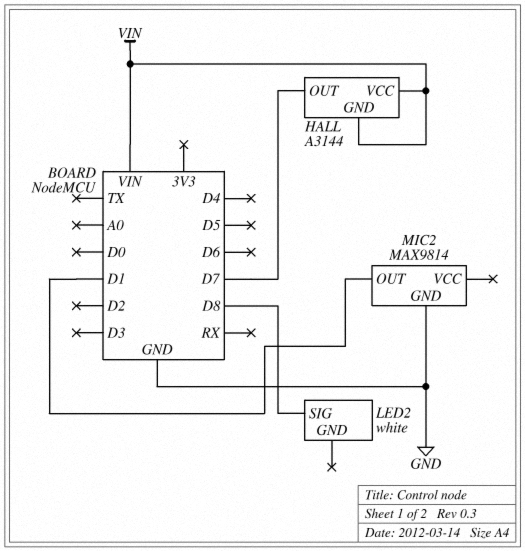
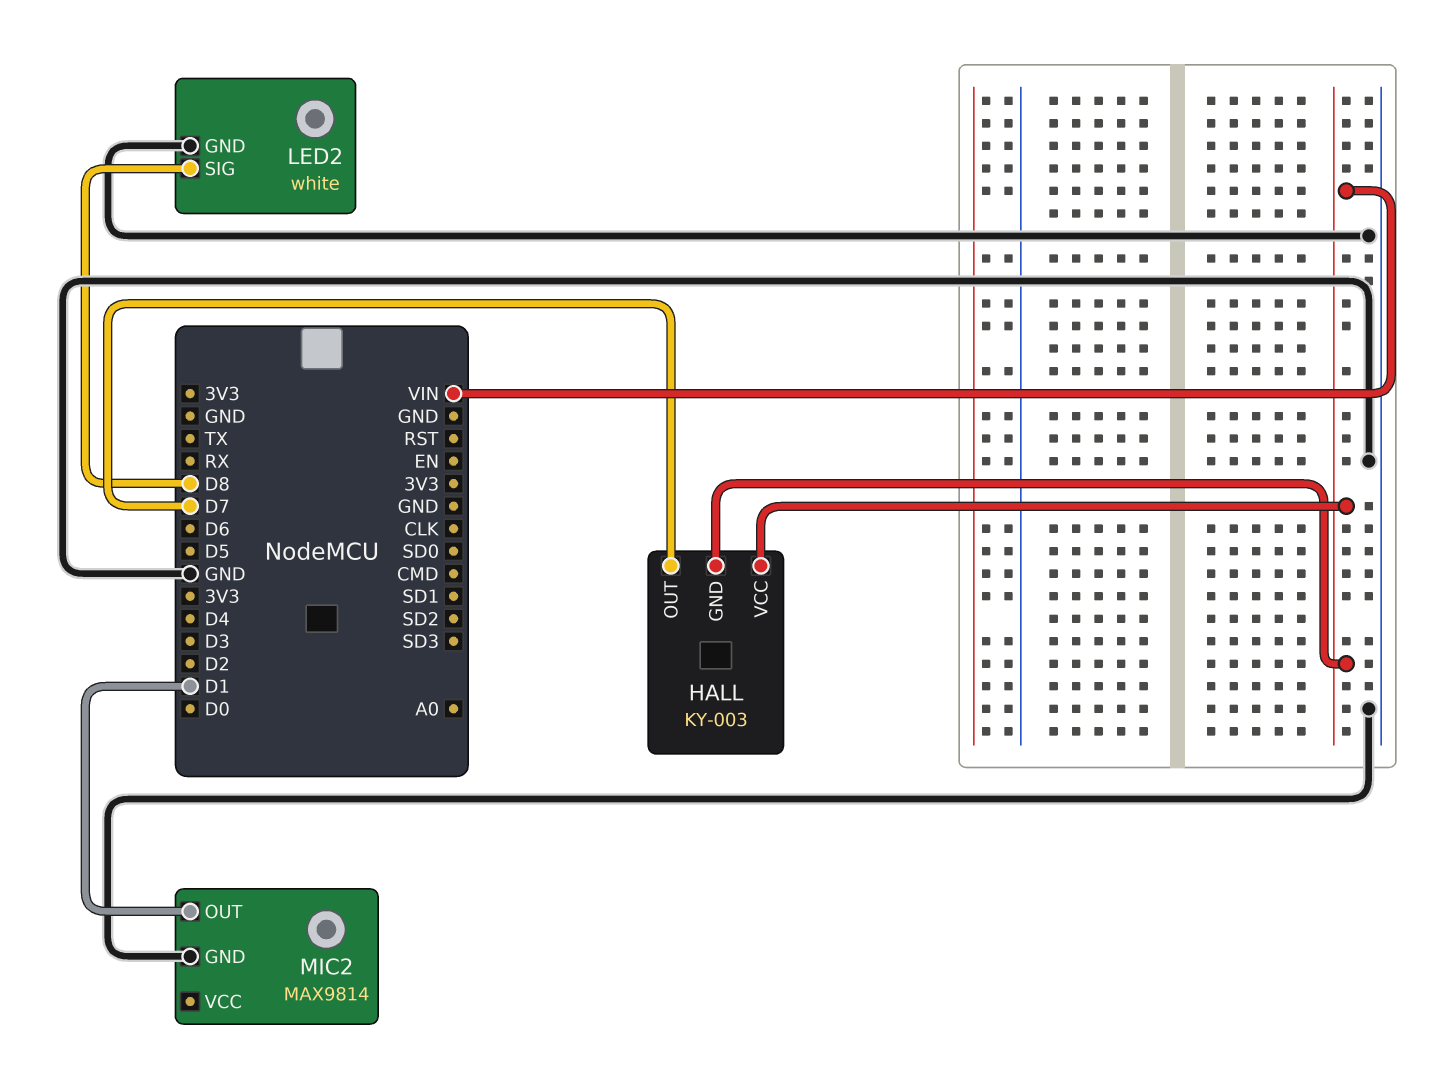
HALL: A3144 -> KY-003
LED2 pin GND: none -> GND

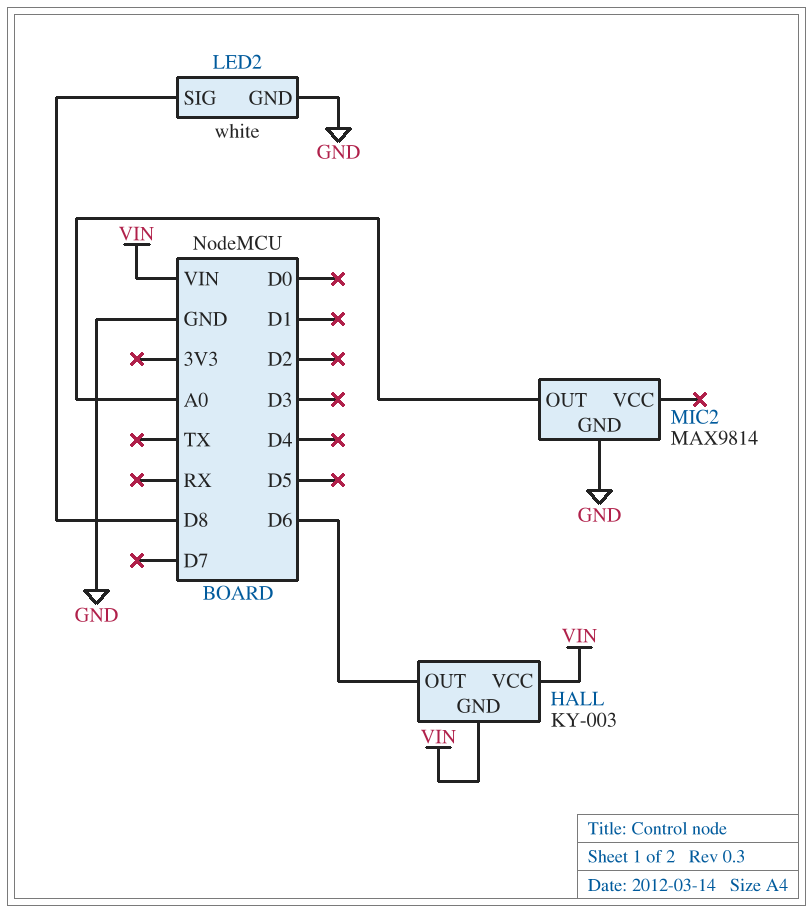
HALL pin OUT: D7 -> D6
MIC2 pin OUT: D1 -> A0

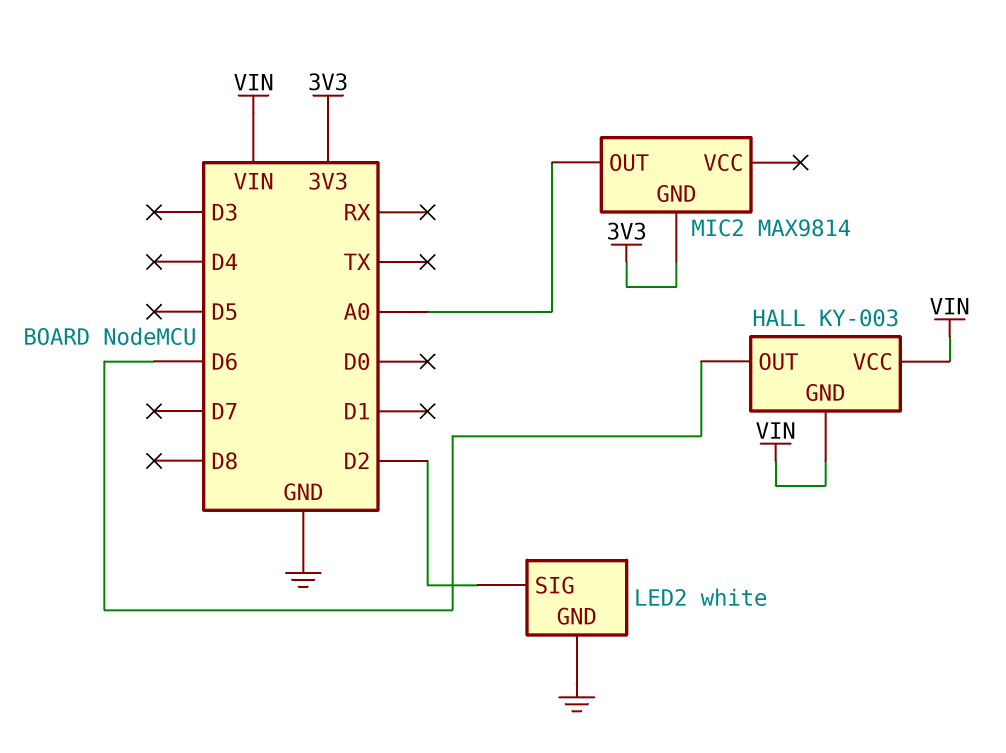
LED2 pin SIG: D8 -> D2
MIC2 pin GND: GND -> 3V3

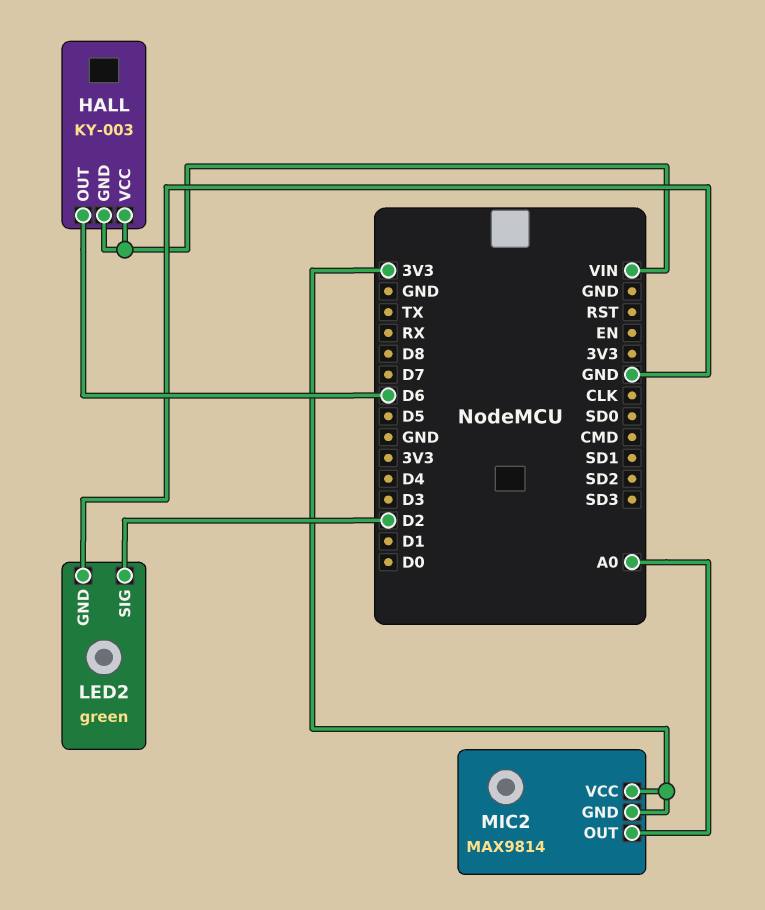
LED2: white -> green
MIC2 pin VCC: none -> 3V3

